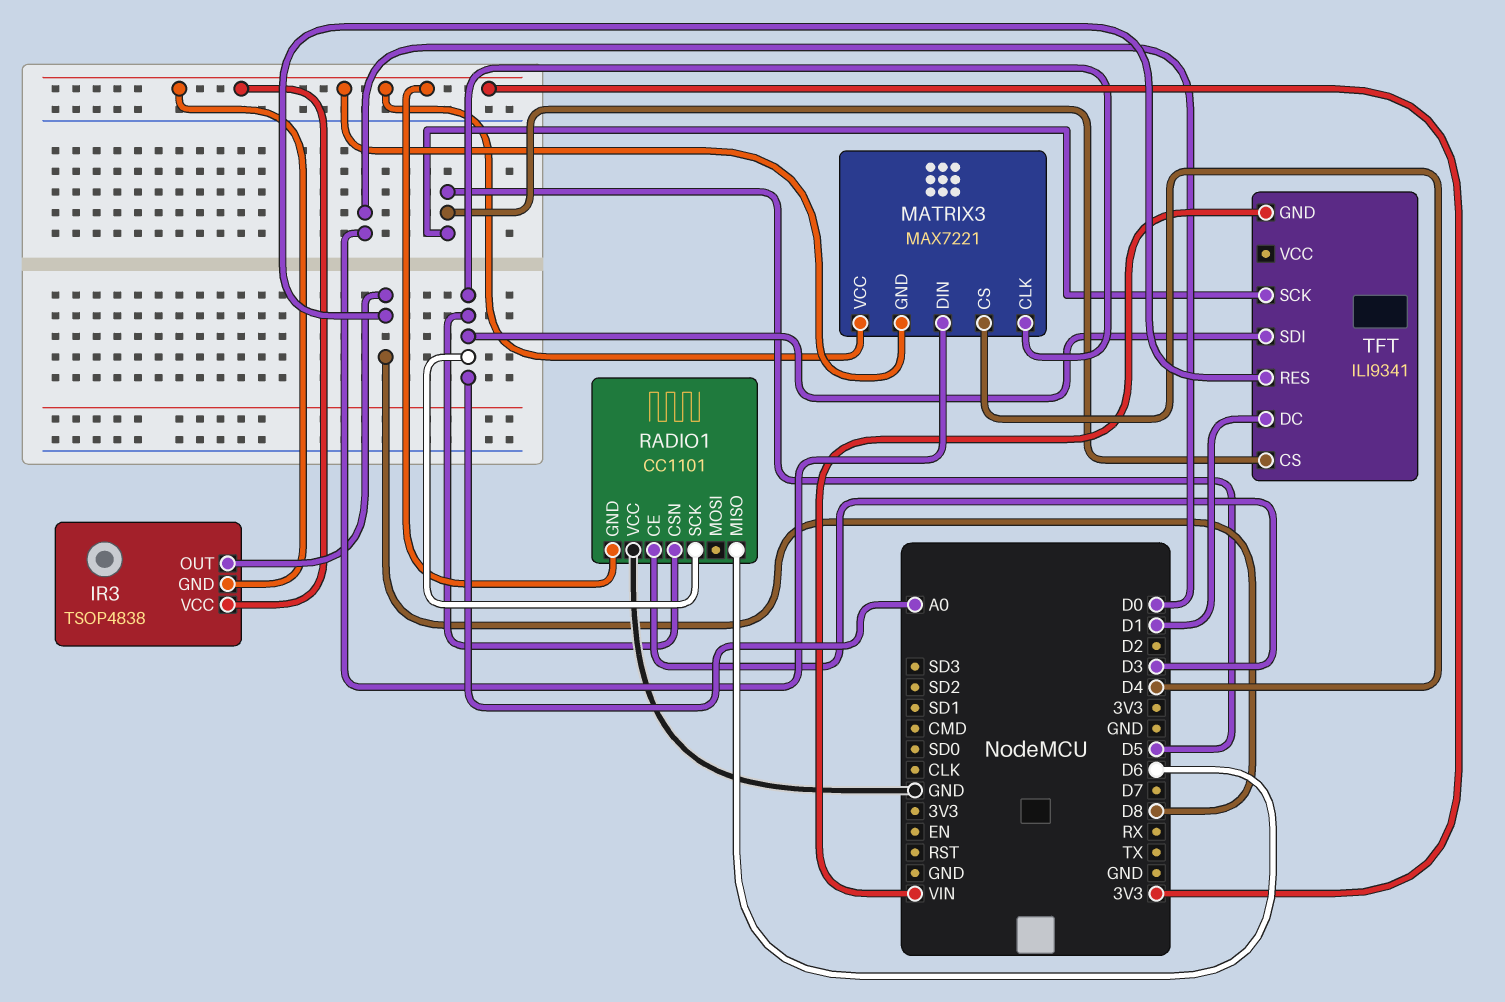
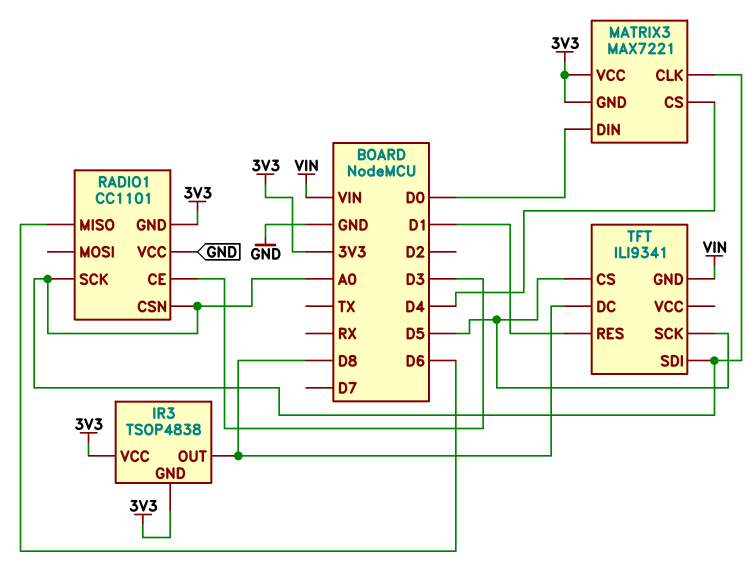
TFT pin DC: D1 -> D8
TFT pin RES: D8 -> D1

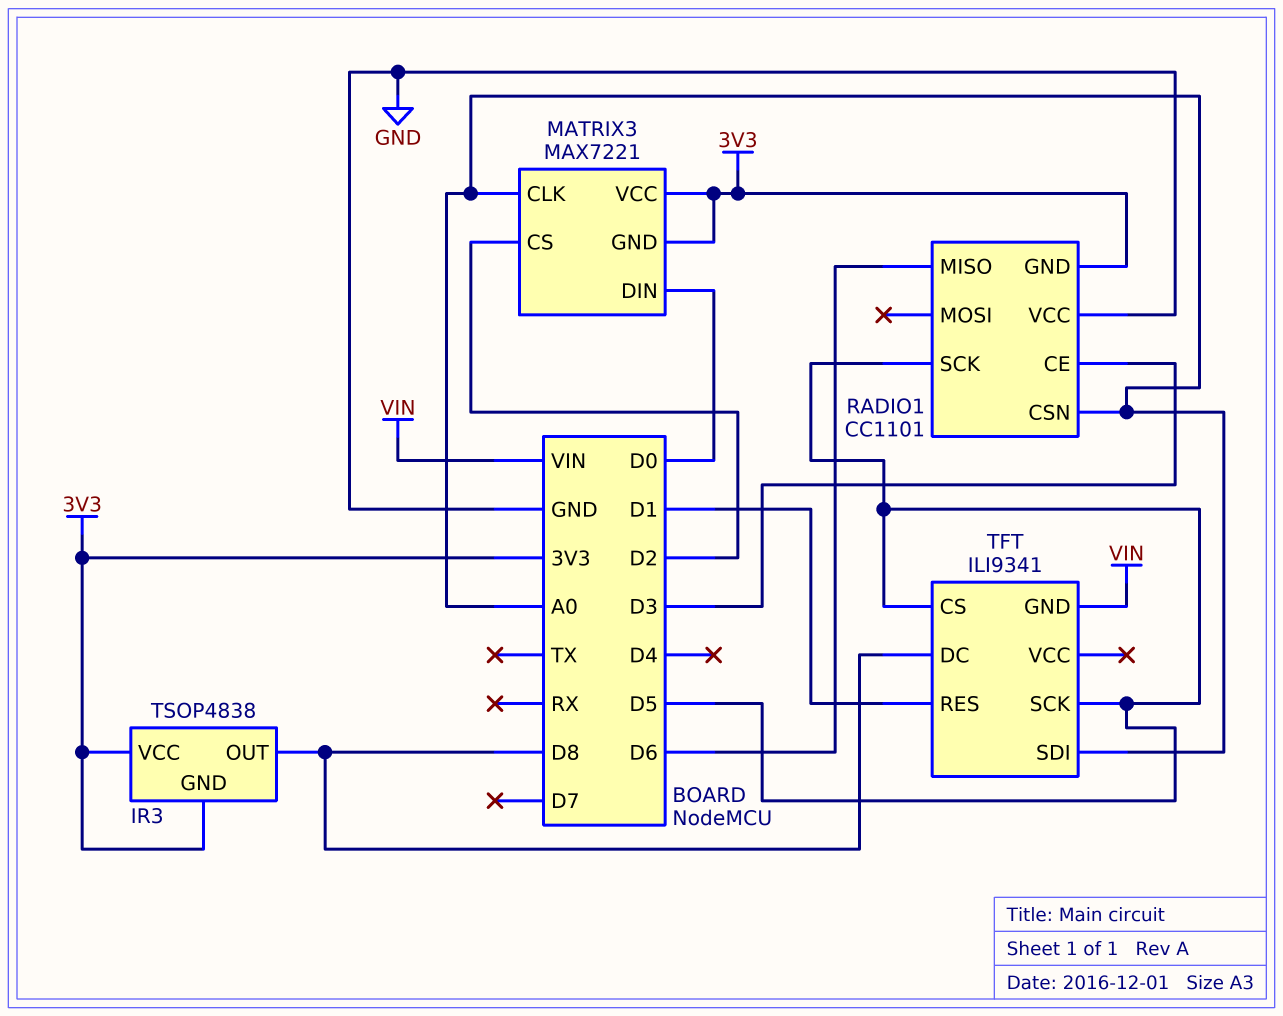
MATRIX3 pin CS: D4 -> D2
RADIO1 pin SCK: A0 -> D5

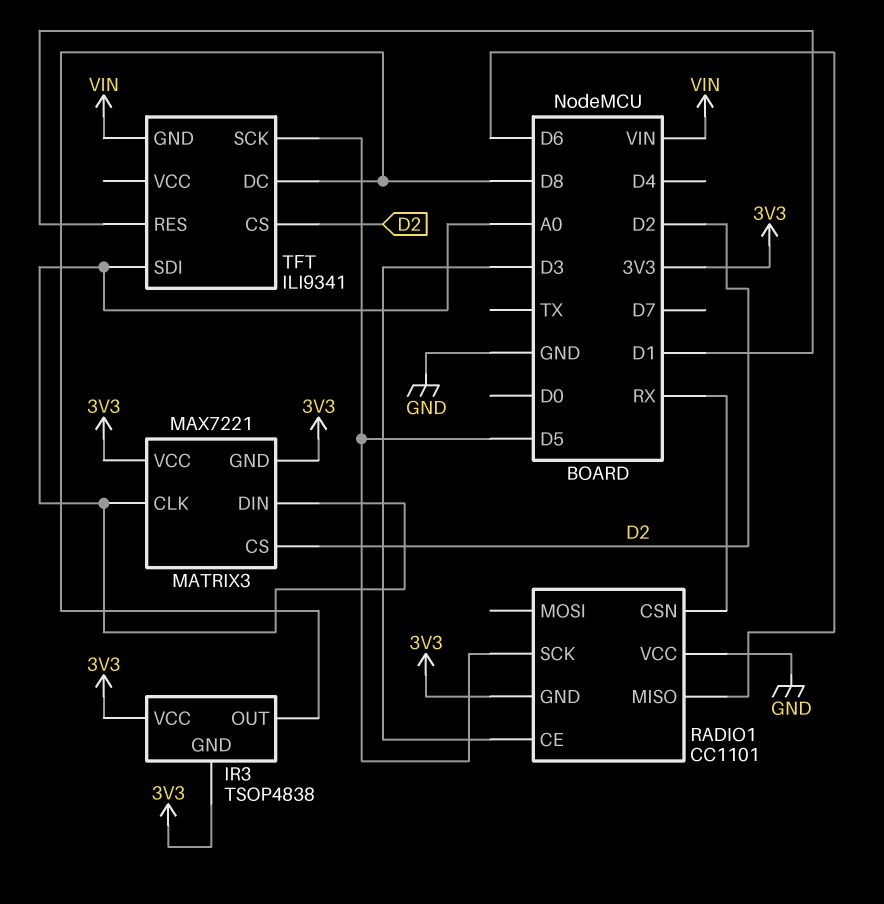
MATRIX3 pin DIN: D0 -> A0
RADIO1 pin CSN: A0 -> RX
TFT pin CS: D5 -> D2

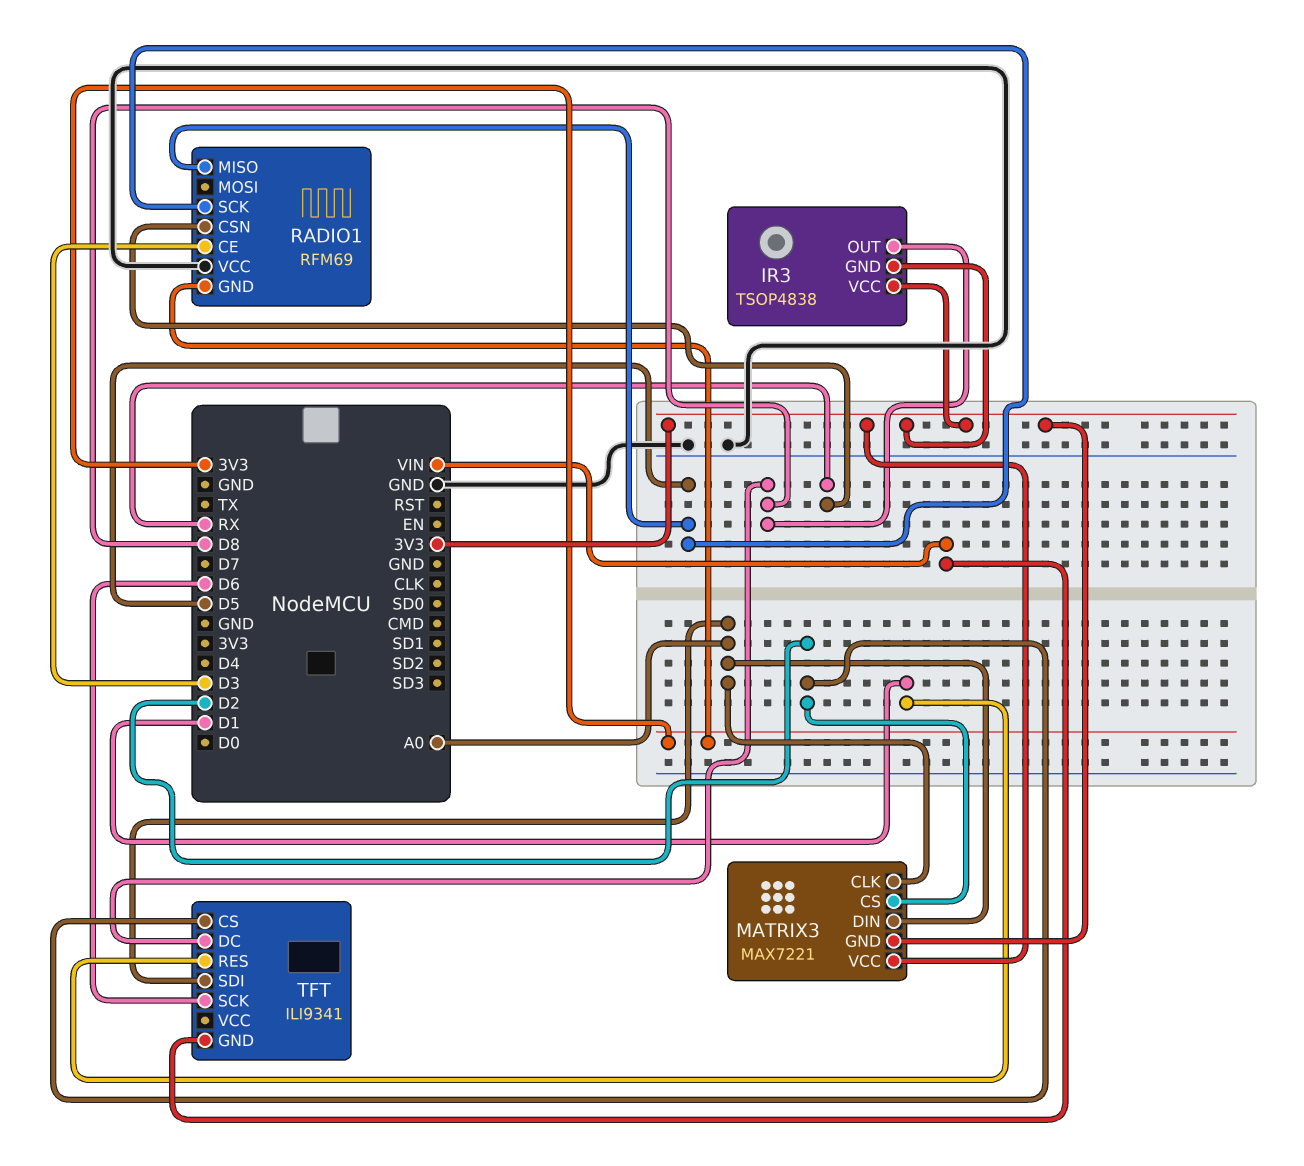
RADIO1: CC1101 -> RFM69
RADIO1 pin MISO: D6 -> D5
TFT pin SCK: D5 -> D6

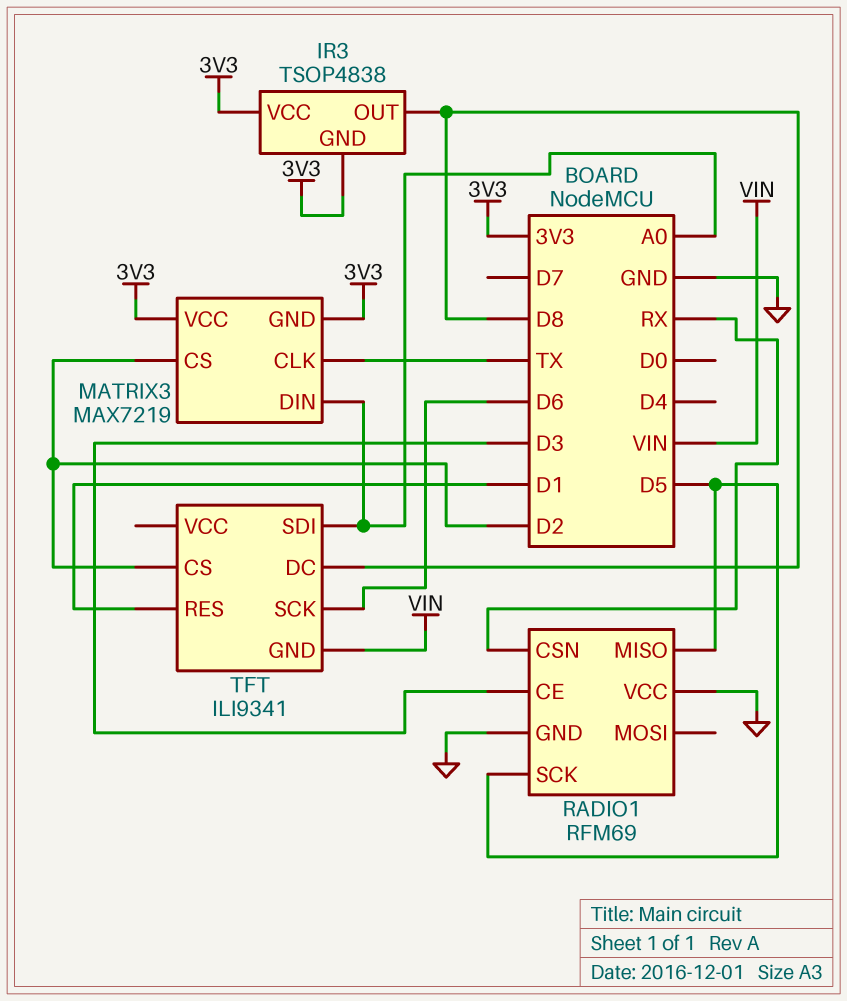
MATRIX3: MAX7221 -> MAX7219
MATRIX3 pin CLK: A0 -> TX
RADIO1 pin GND: 3V3 -> GND

